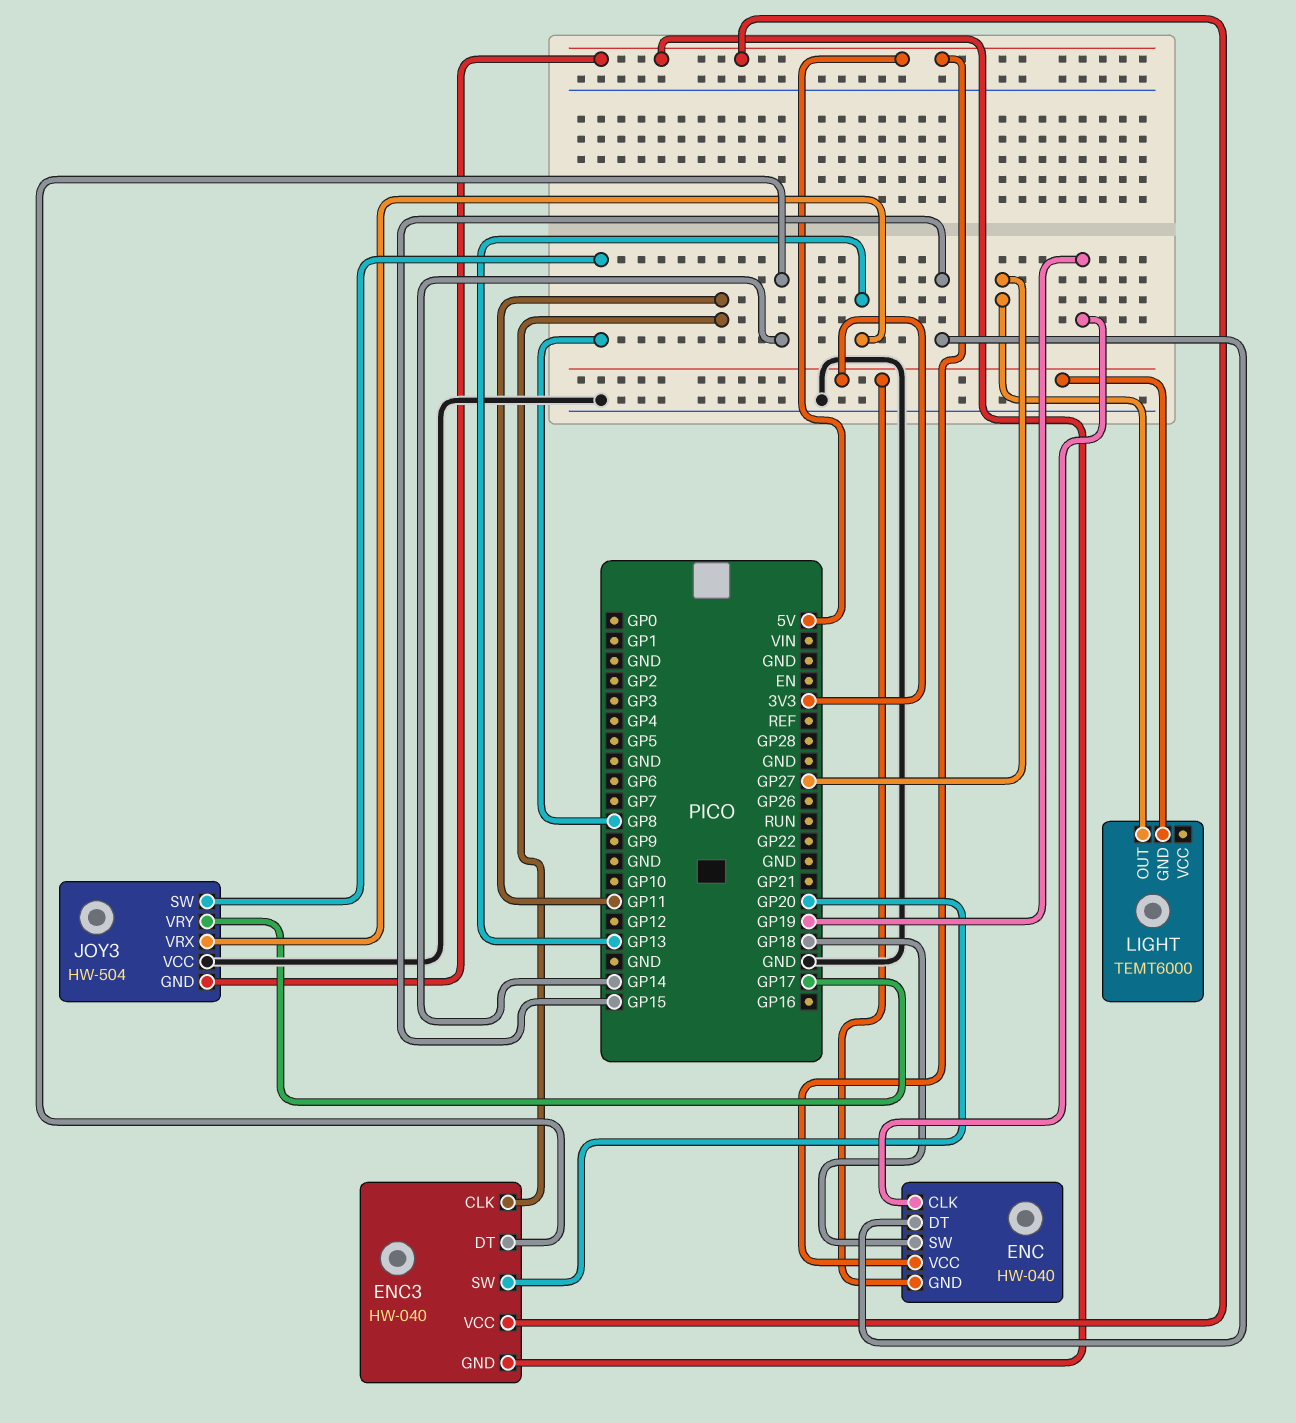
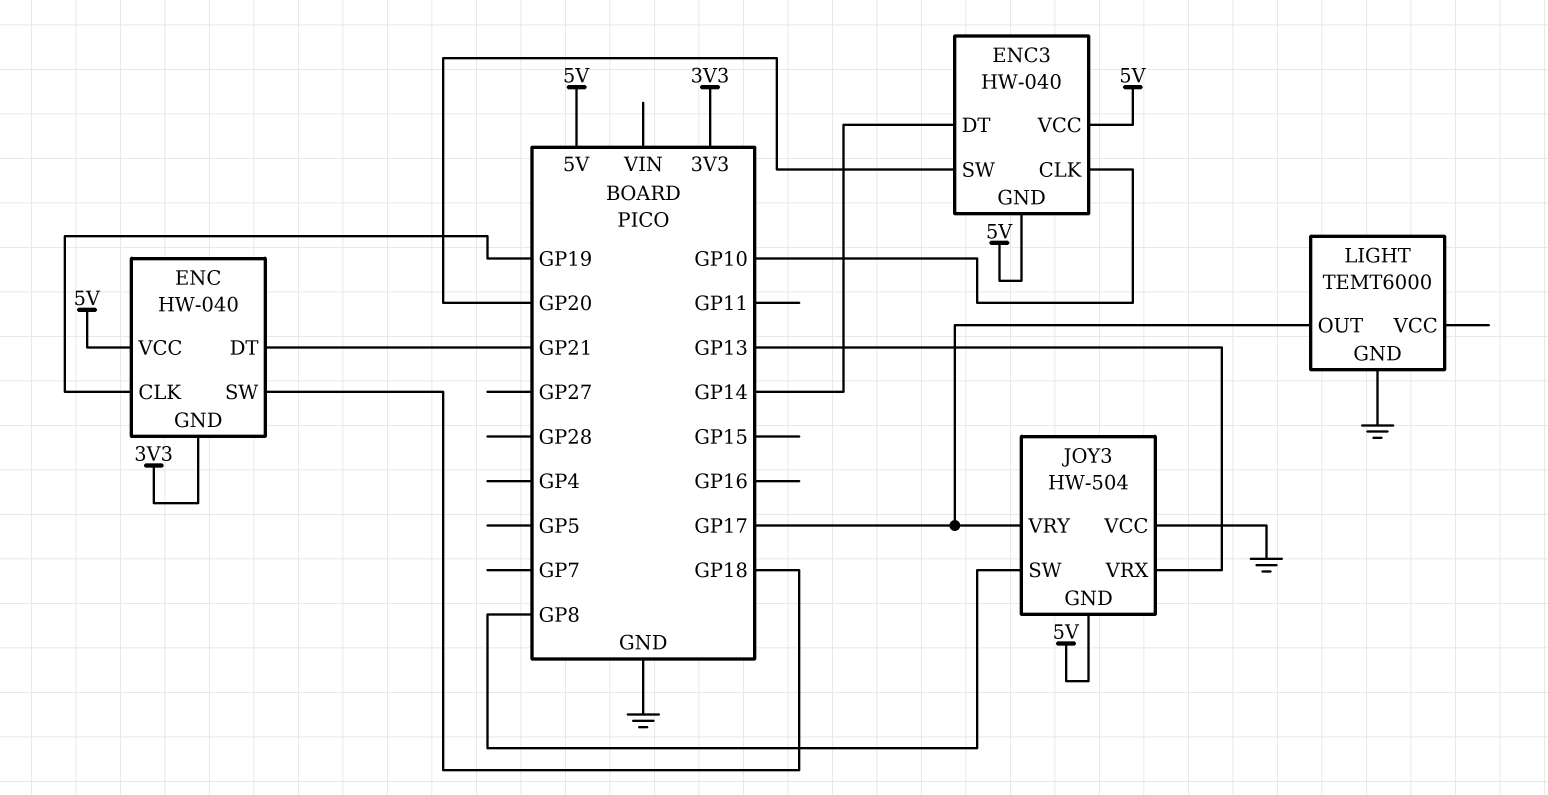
ENC pin DT: GP15 -> GP21
ENC3 pin CLK: GP11 -> GP10
LIGHT pin GND: 3V3 -> GND
LIGHT pin OUT: GP27 -> GP17

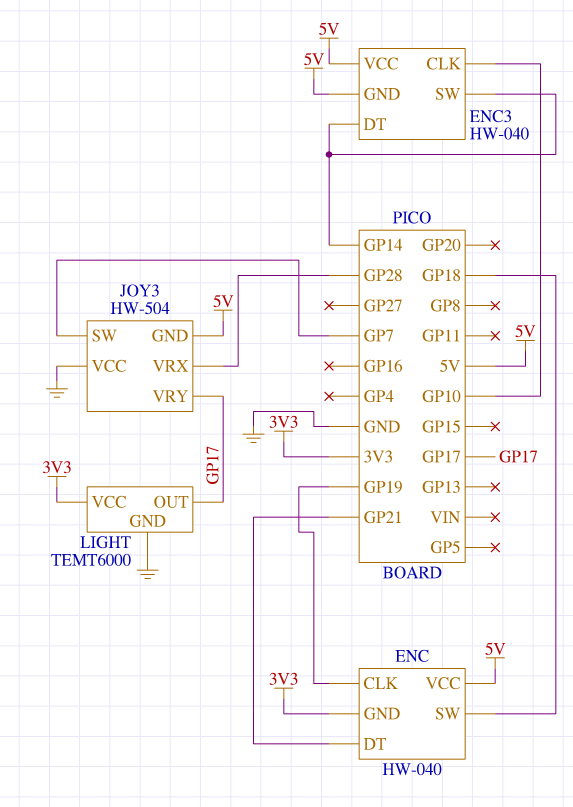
ENC3 pin SW: GP20 -> GP14
JOY3 pin SW: GP8 -> GP7
JOY3 pin VRX: GP13 -> GP28
LIGHT pin VCC: none -> 3V3

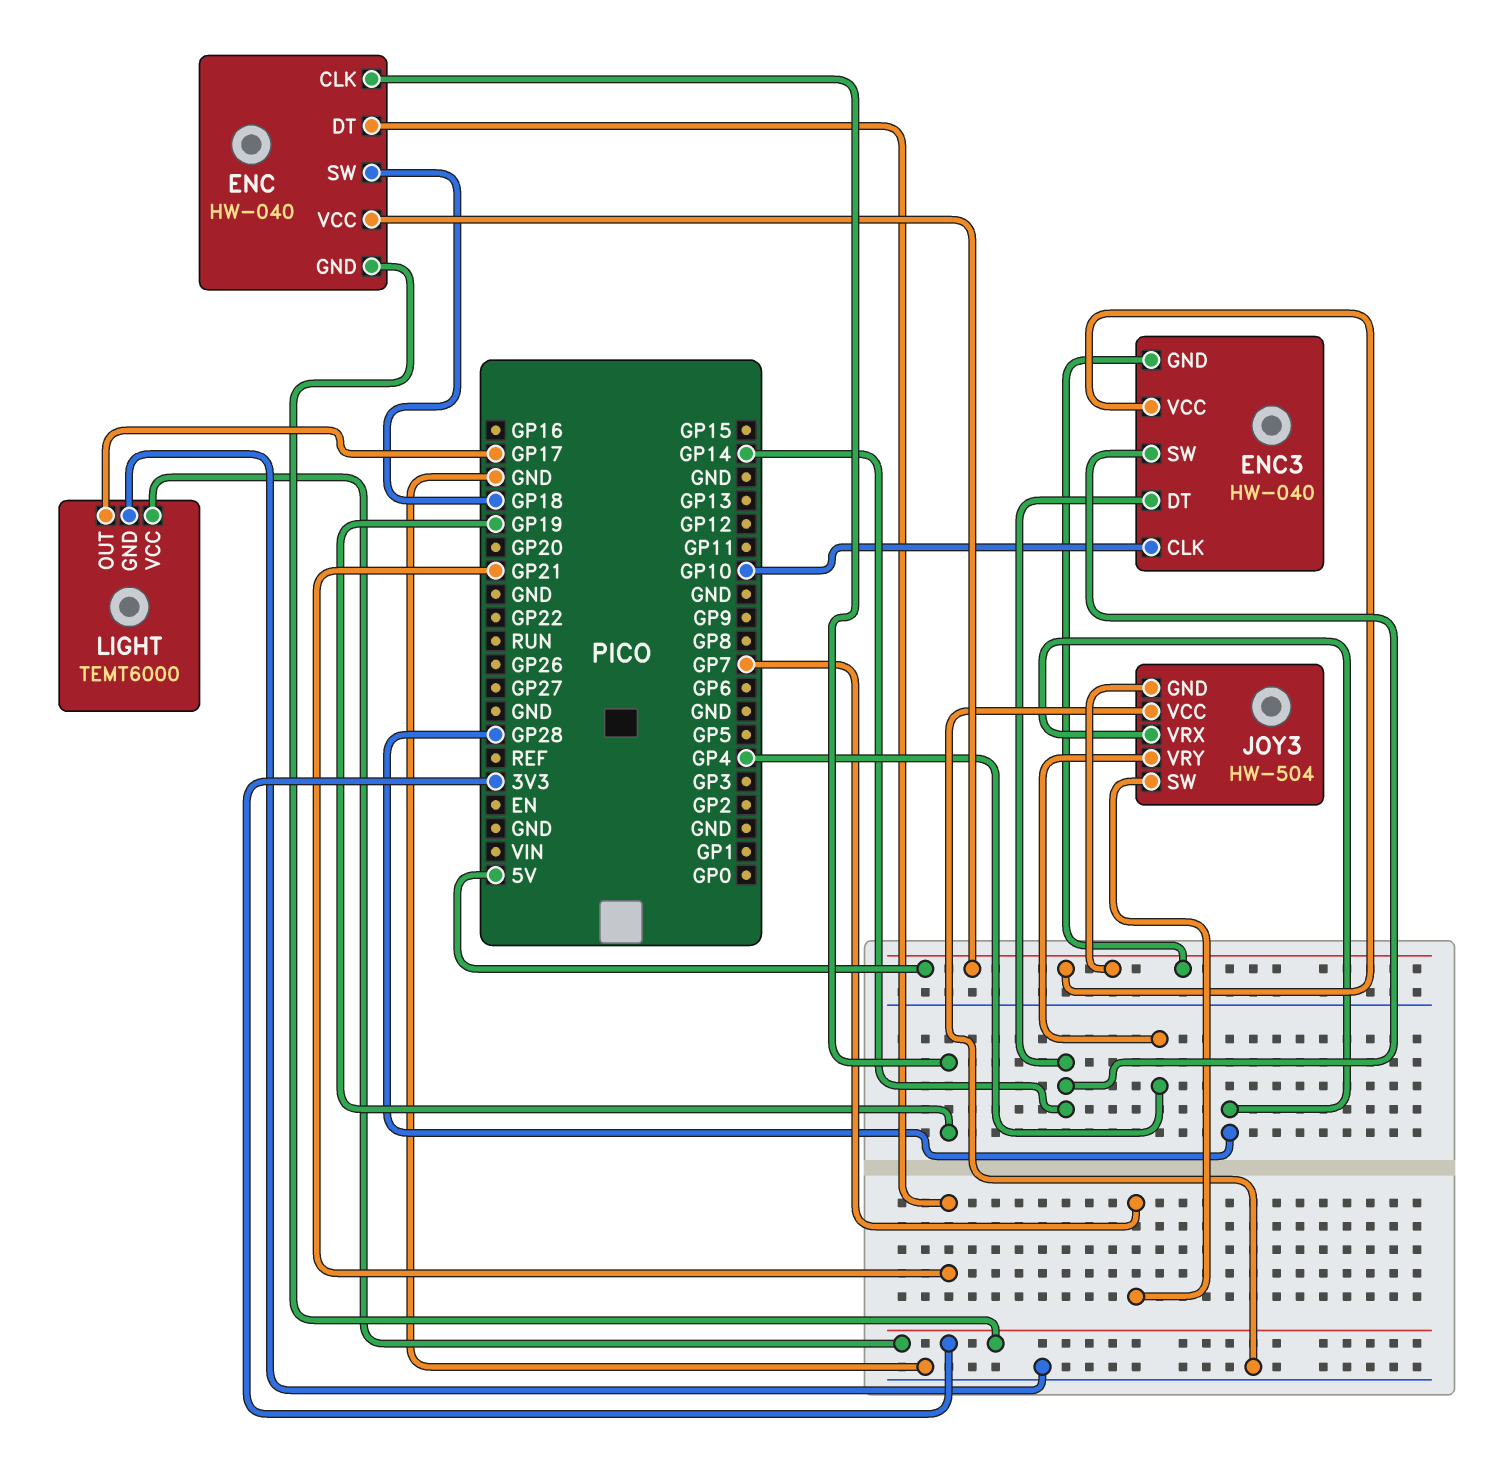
JOY3 pin VRY: GP17 -> GP4

